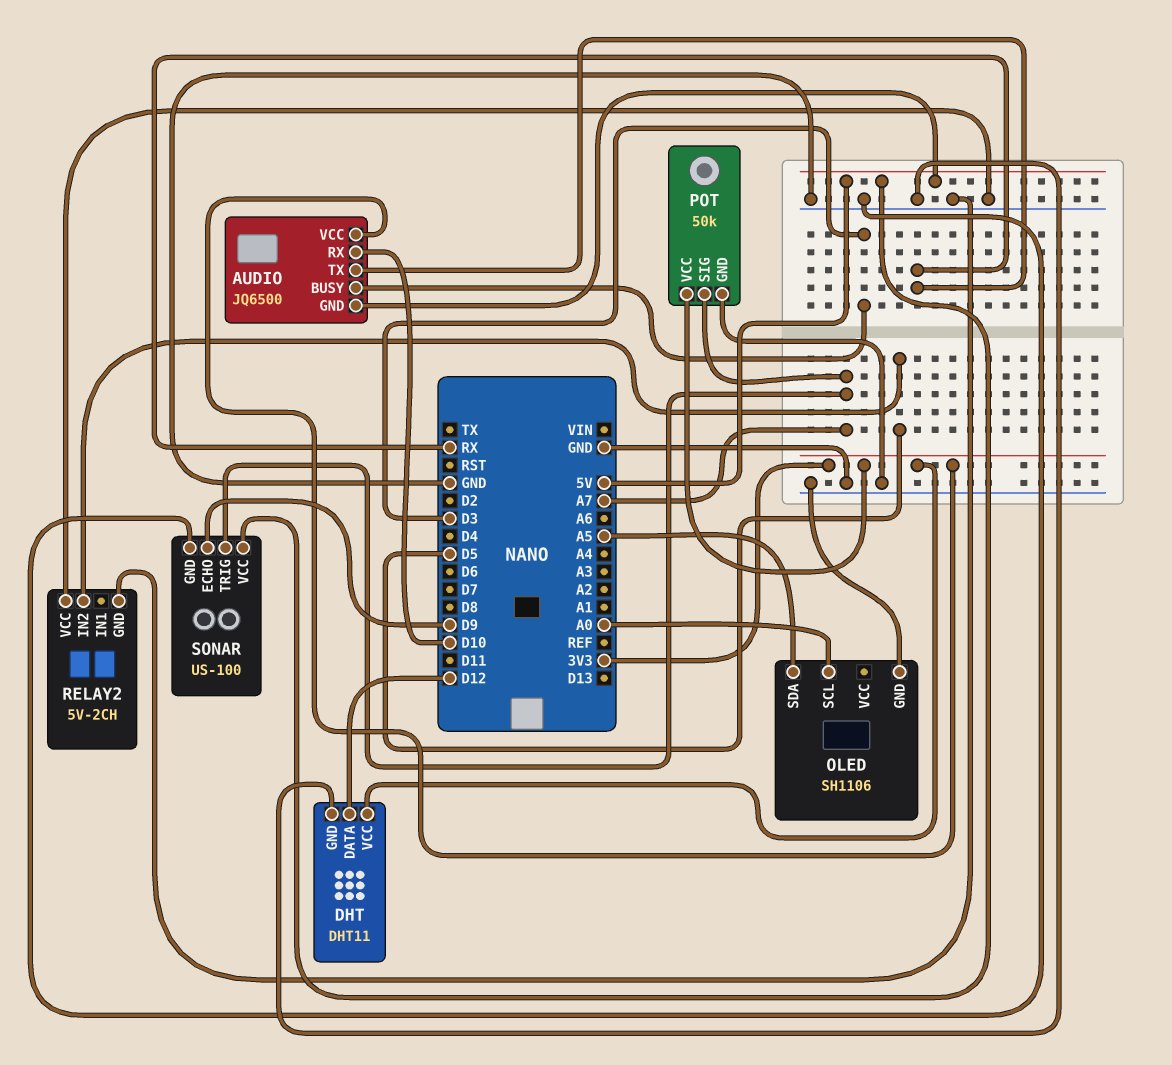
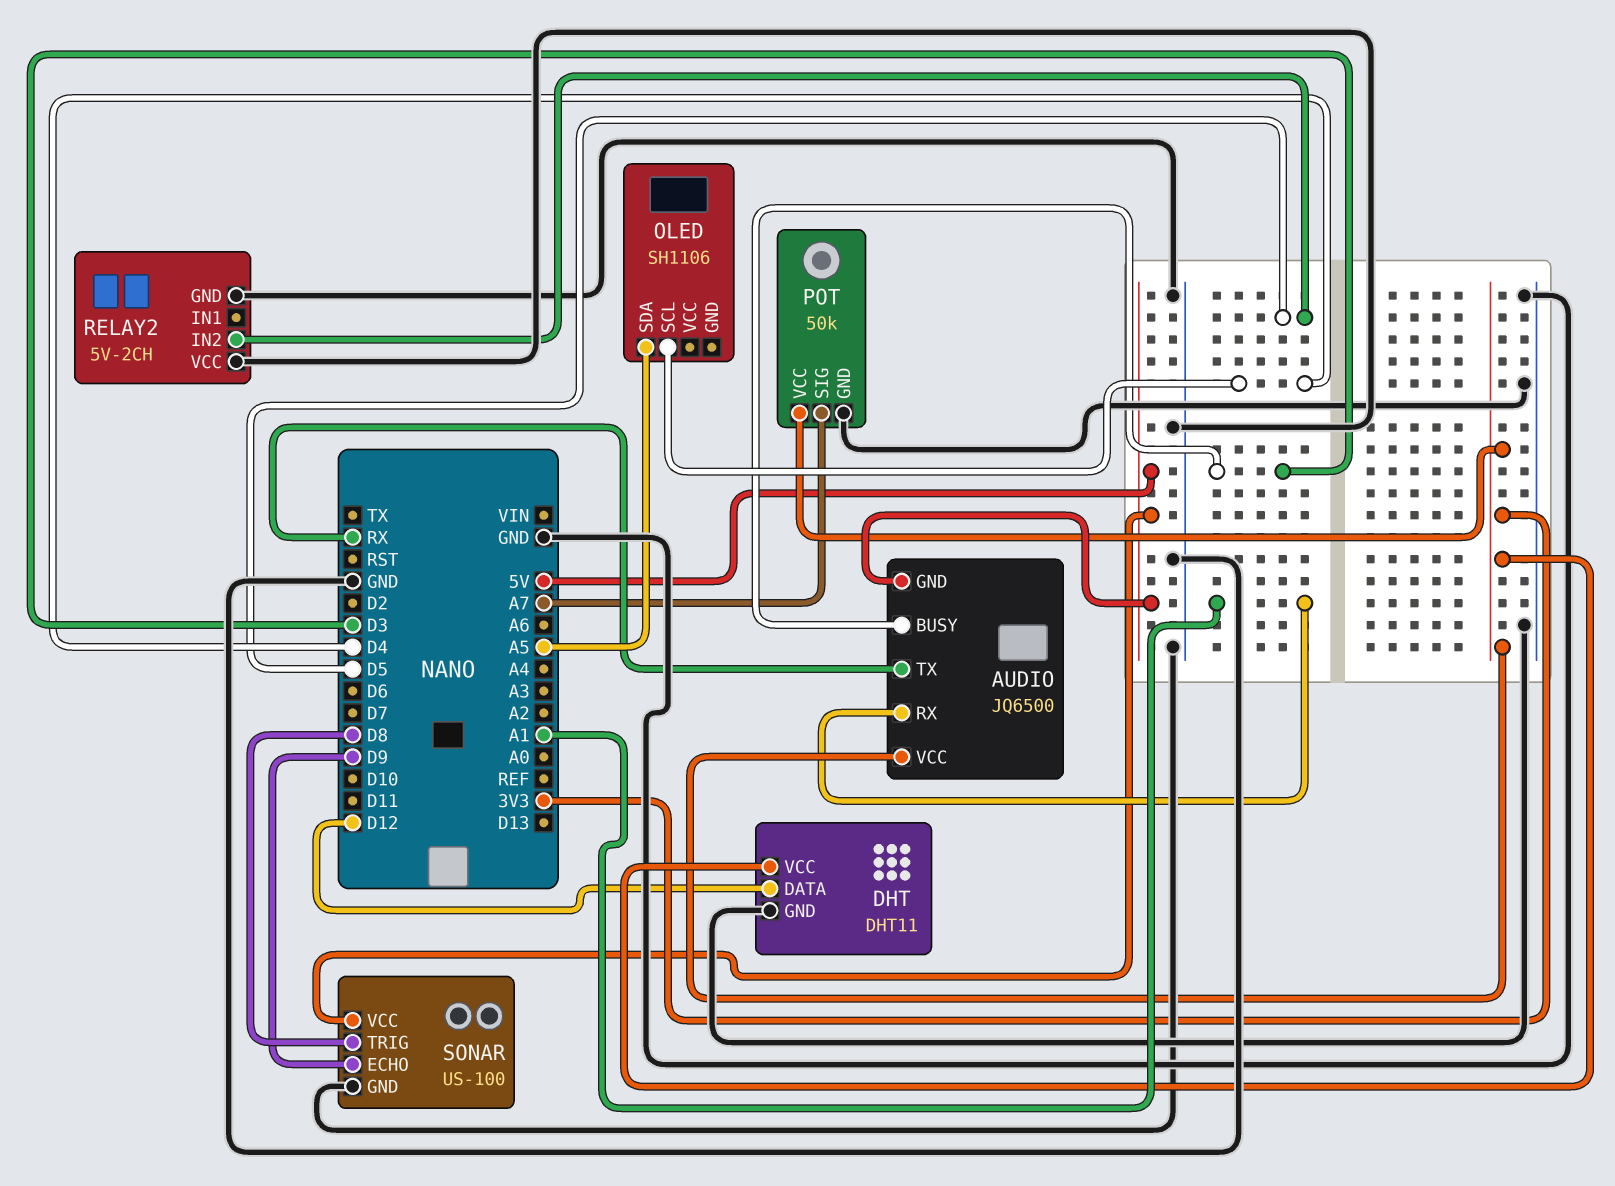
AUDIO pin RX: D10 -> A1
OLED pin GND: GND -> none
OLED pin SCL: A0 -> D4
SONAR pin TRIG: A7 -> D8

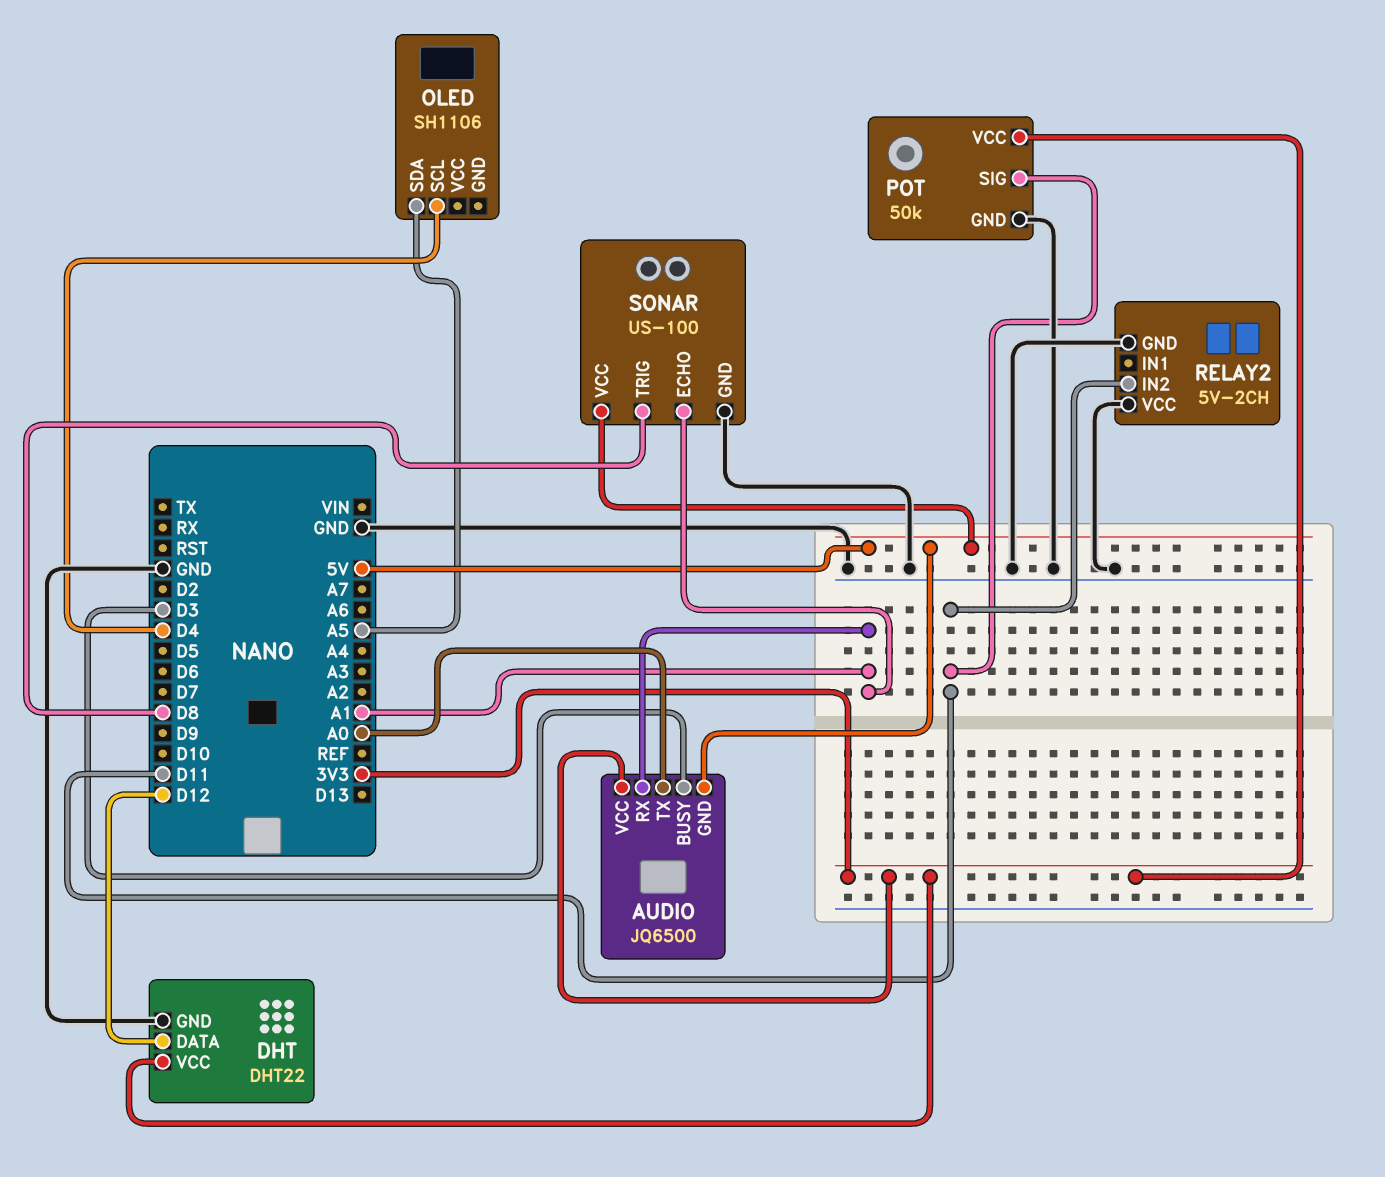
AUDIO pin TX: RX -> A0
DHT: DHT11 -> DHT22
POT pin SIG: A7 -> D11
RELAY2 pin IN2: D5 -> D11
SONAR pin ECHO: D9 -> A1

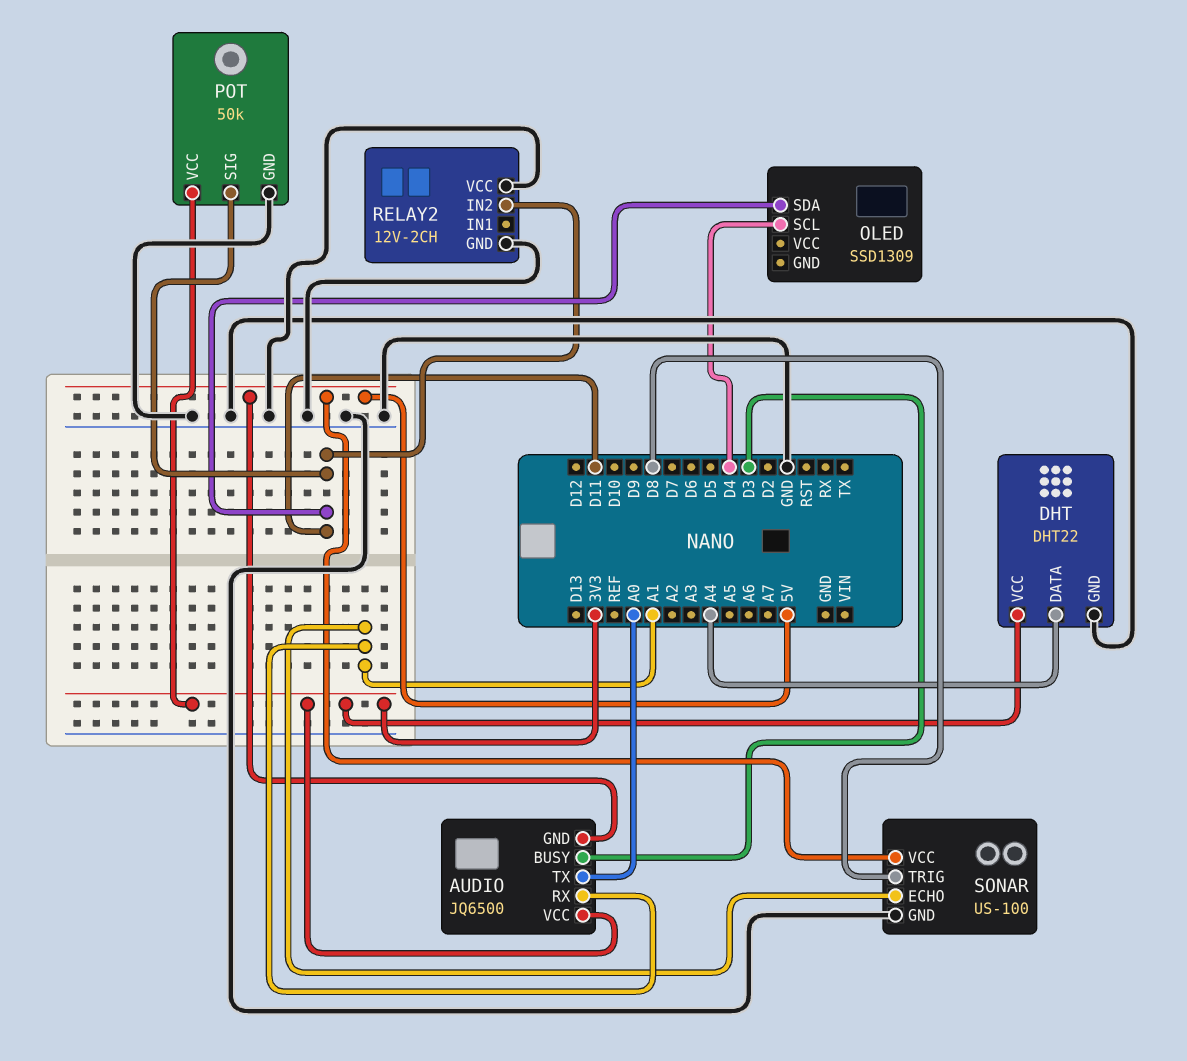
DHT pin DATA: D12 -> A4
OLED: SH1106 -> SSD1309
OLED pin SDA: A5 -> D11
RELAY2: 5V-2CH -> 12V-2CH

